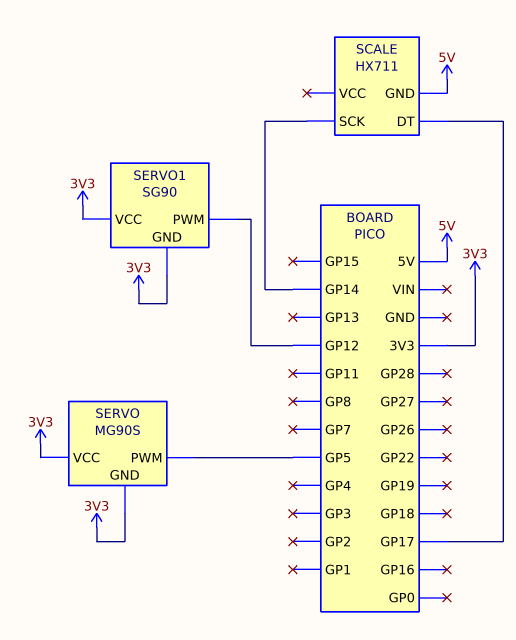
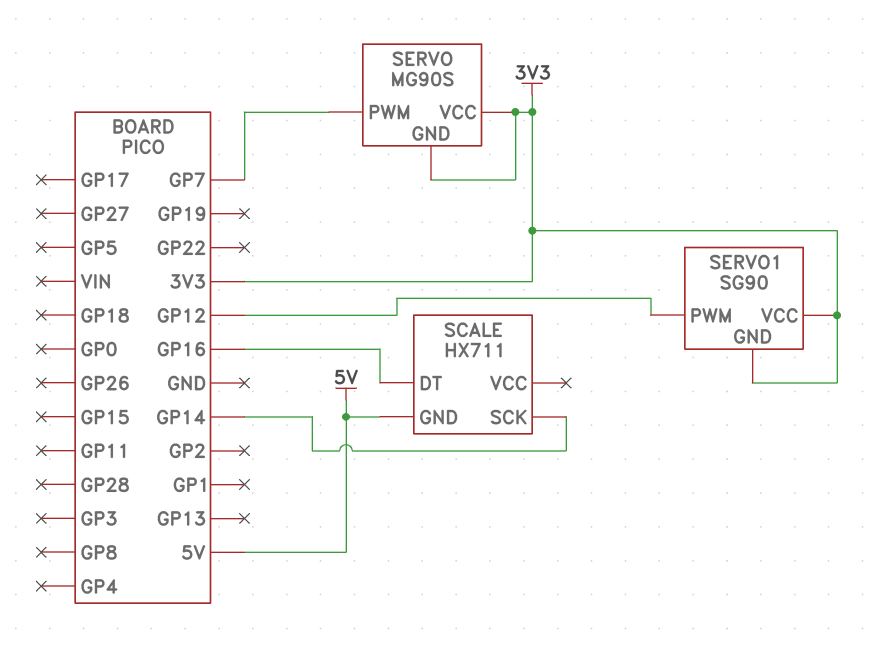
SCALE pin DT: GP17 -> GP16
SERVO pin PWM: GP5 -> GP7

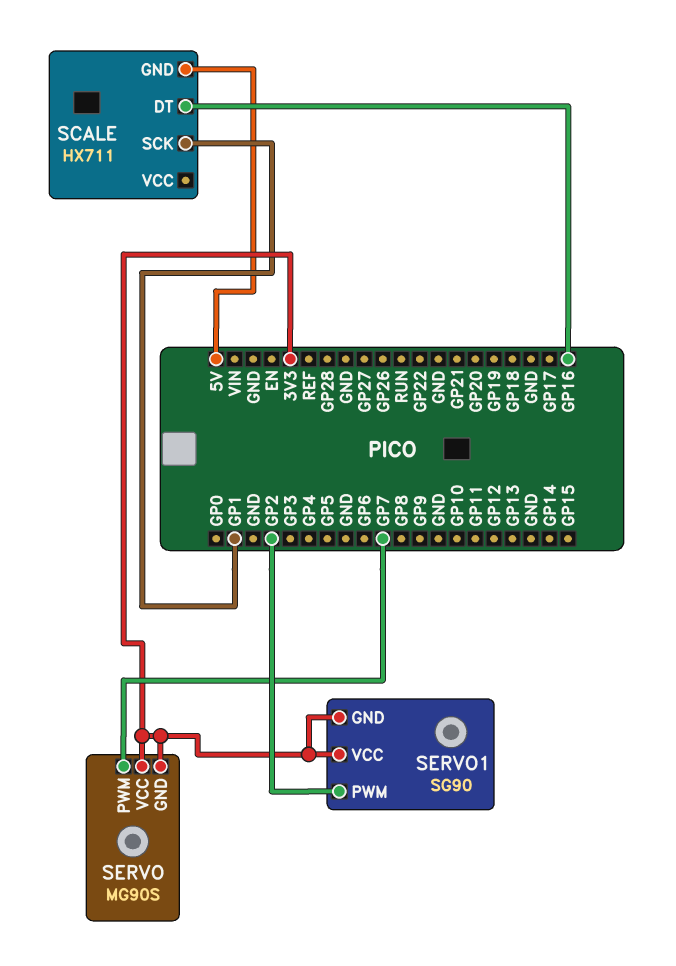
SCALE pin SCK: GP14 -> GP1
SERVO1 pin PWM: GP12 -> GP2

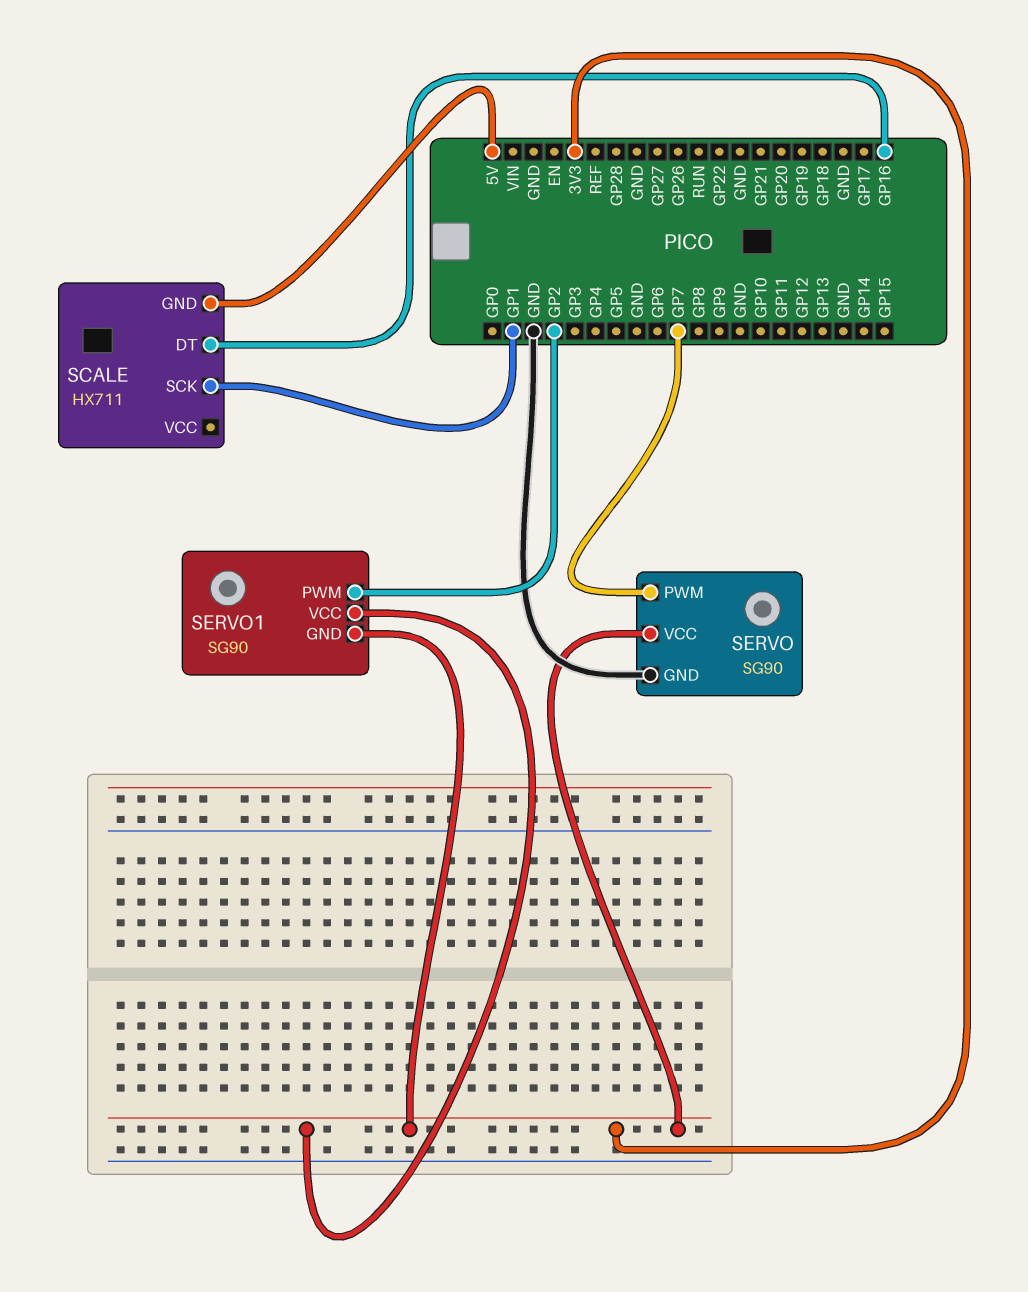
SERVO: MG90S -> SG90
SERVO pin GND: 3V3 -> GND

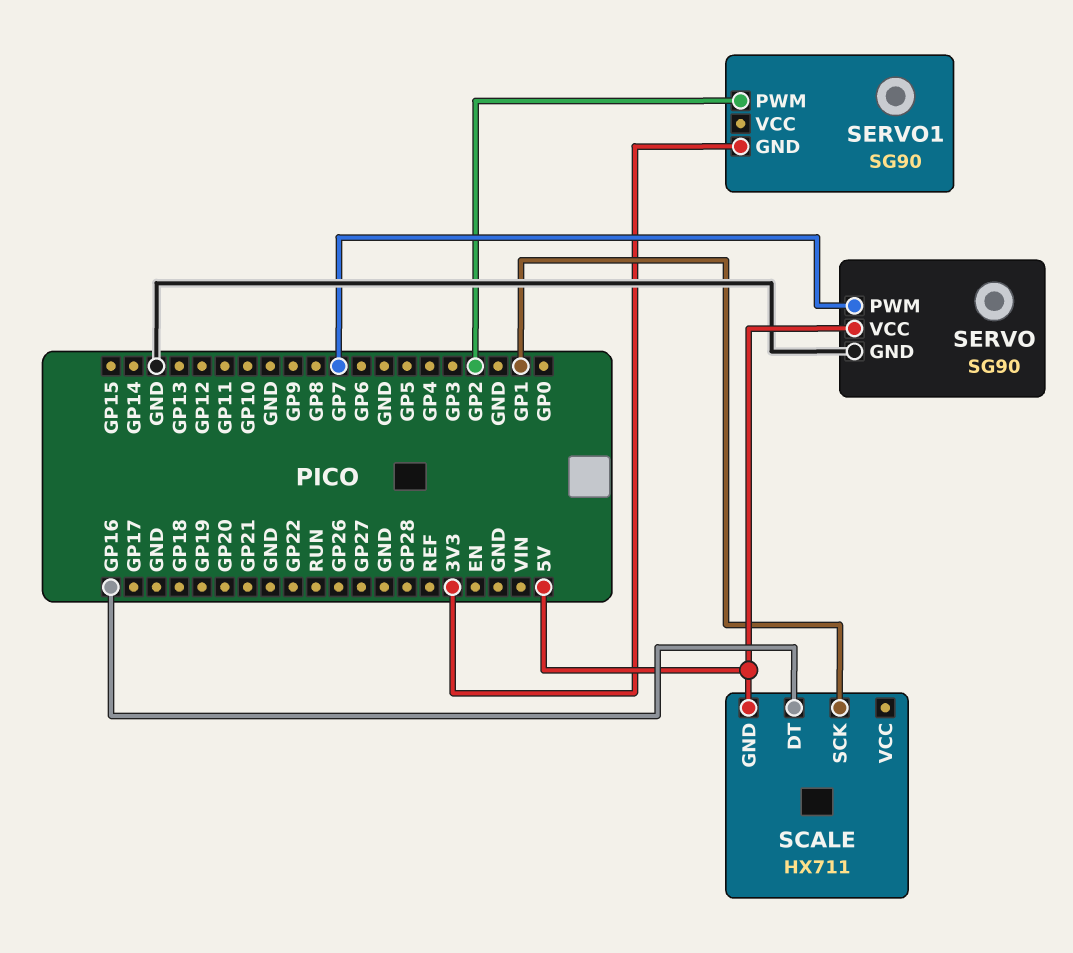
SERVO pin VCC: 3V3 -> 5V
SERVO1 pin VCC: 3V3 -> none

